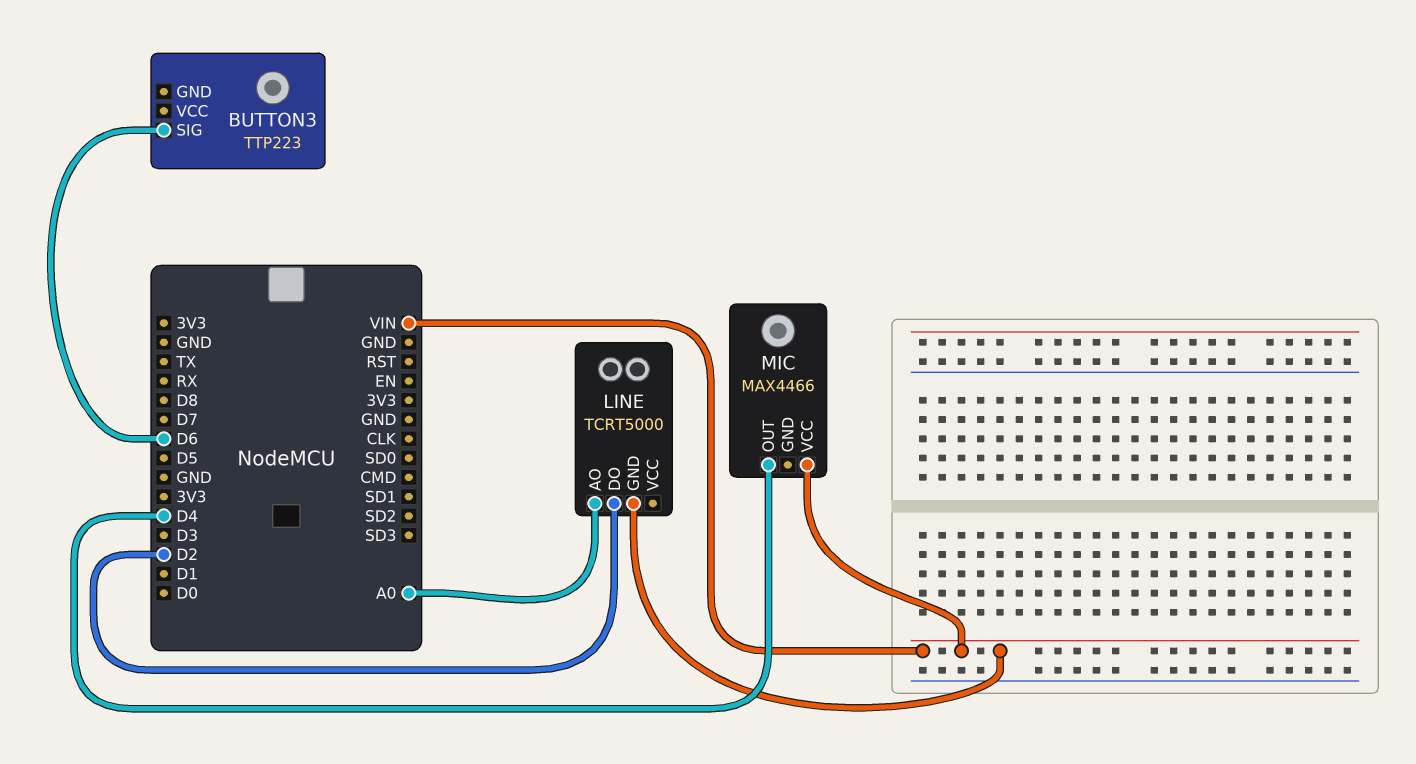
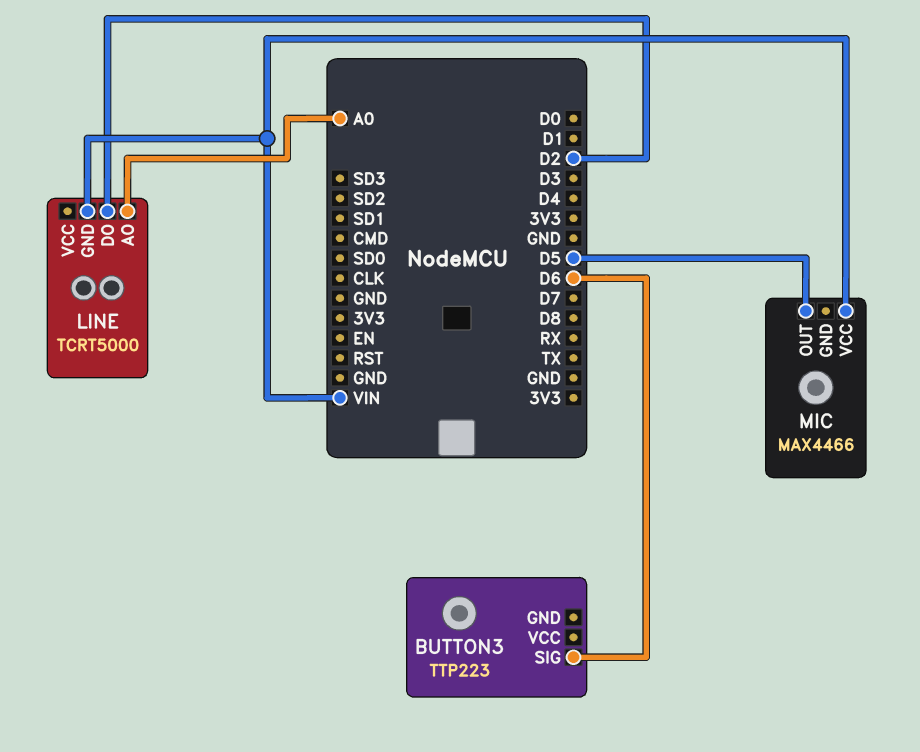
MIC pin OUT: D4 -> D5

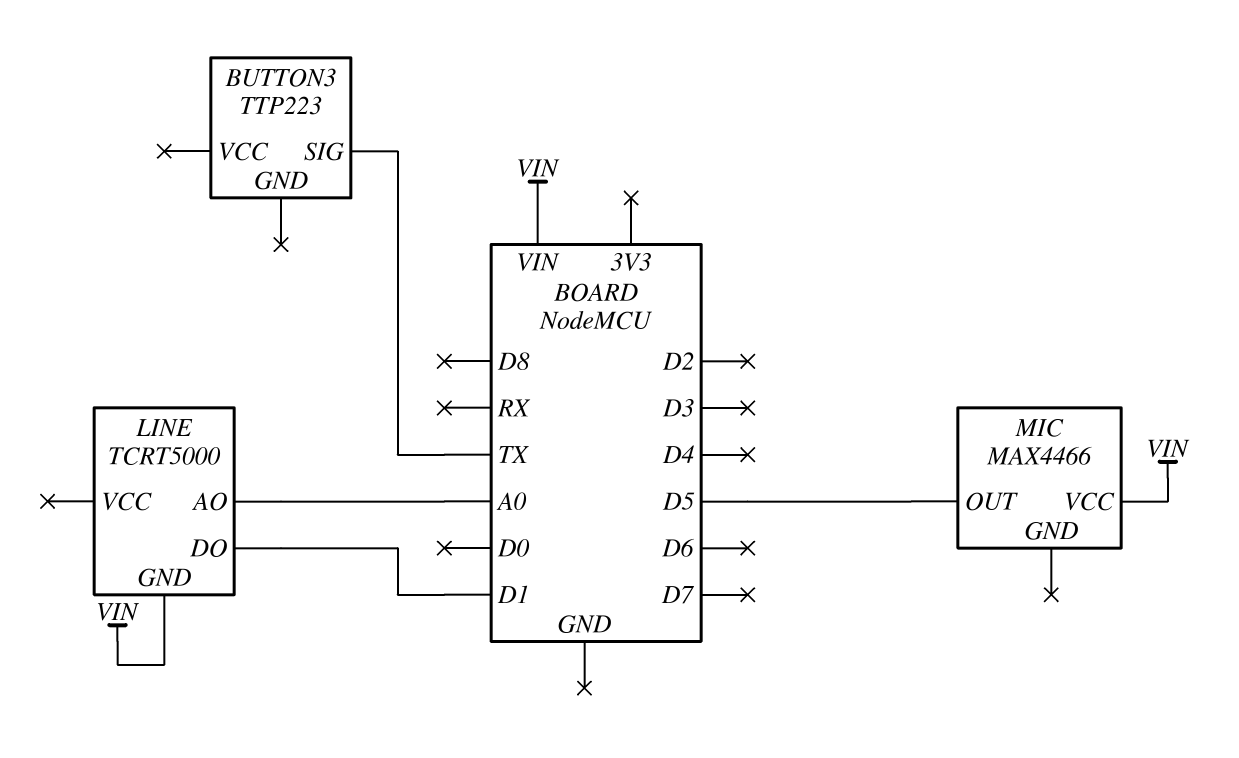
BUTTON3 pin SIG: D6 -> TX
LINE pin DO: D2 -> D1

